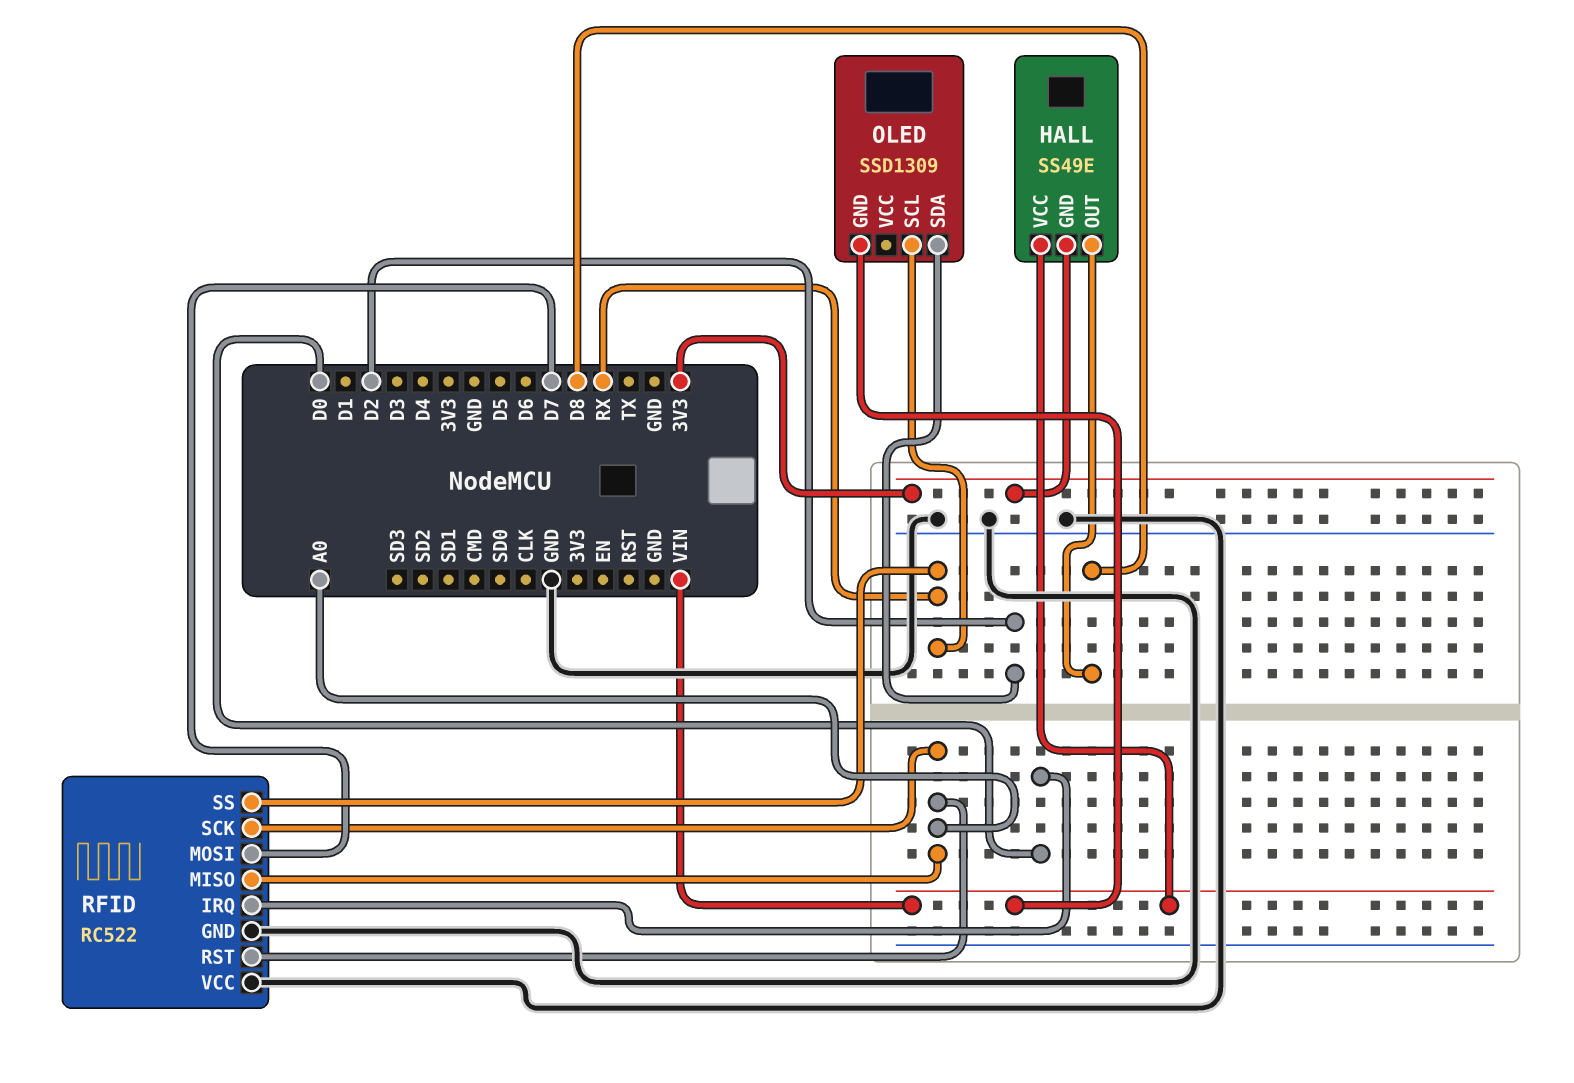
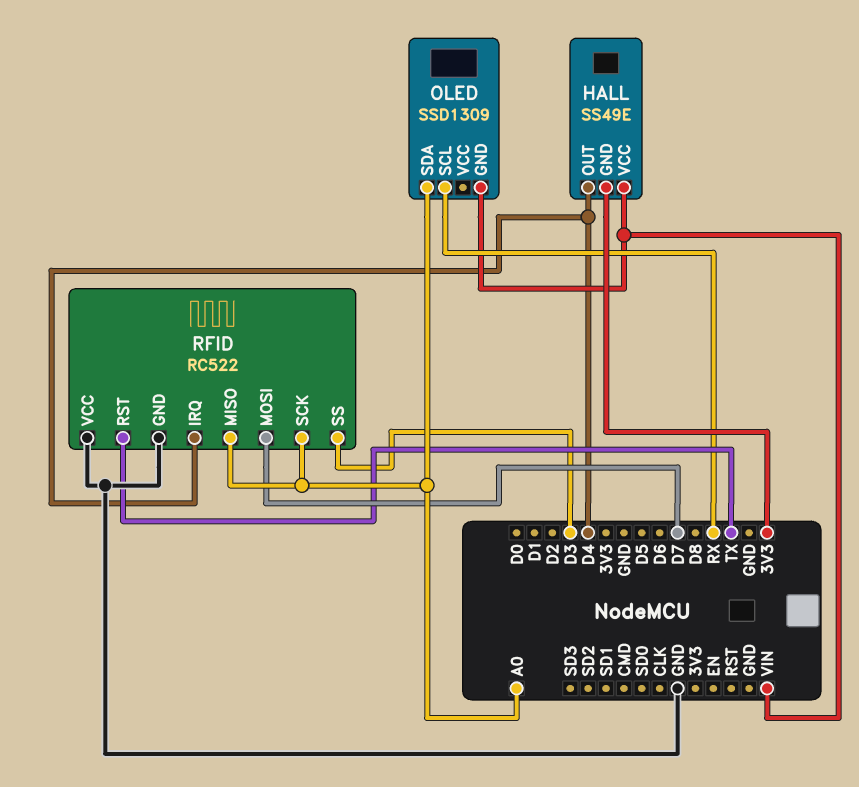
HALL pin OUT: D8 -> D4
OLED pin SDA: D2 -> A0
RFID pin IRQ: D0 -> D4
RFID pin RST: A0 -> TX
RFID pin SS: RX -> D3

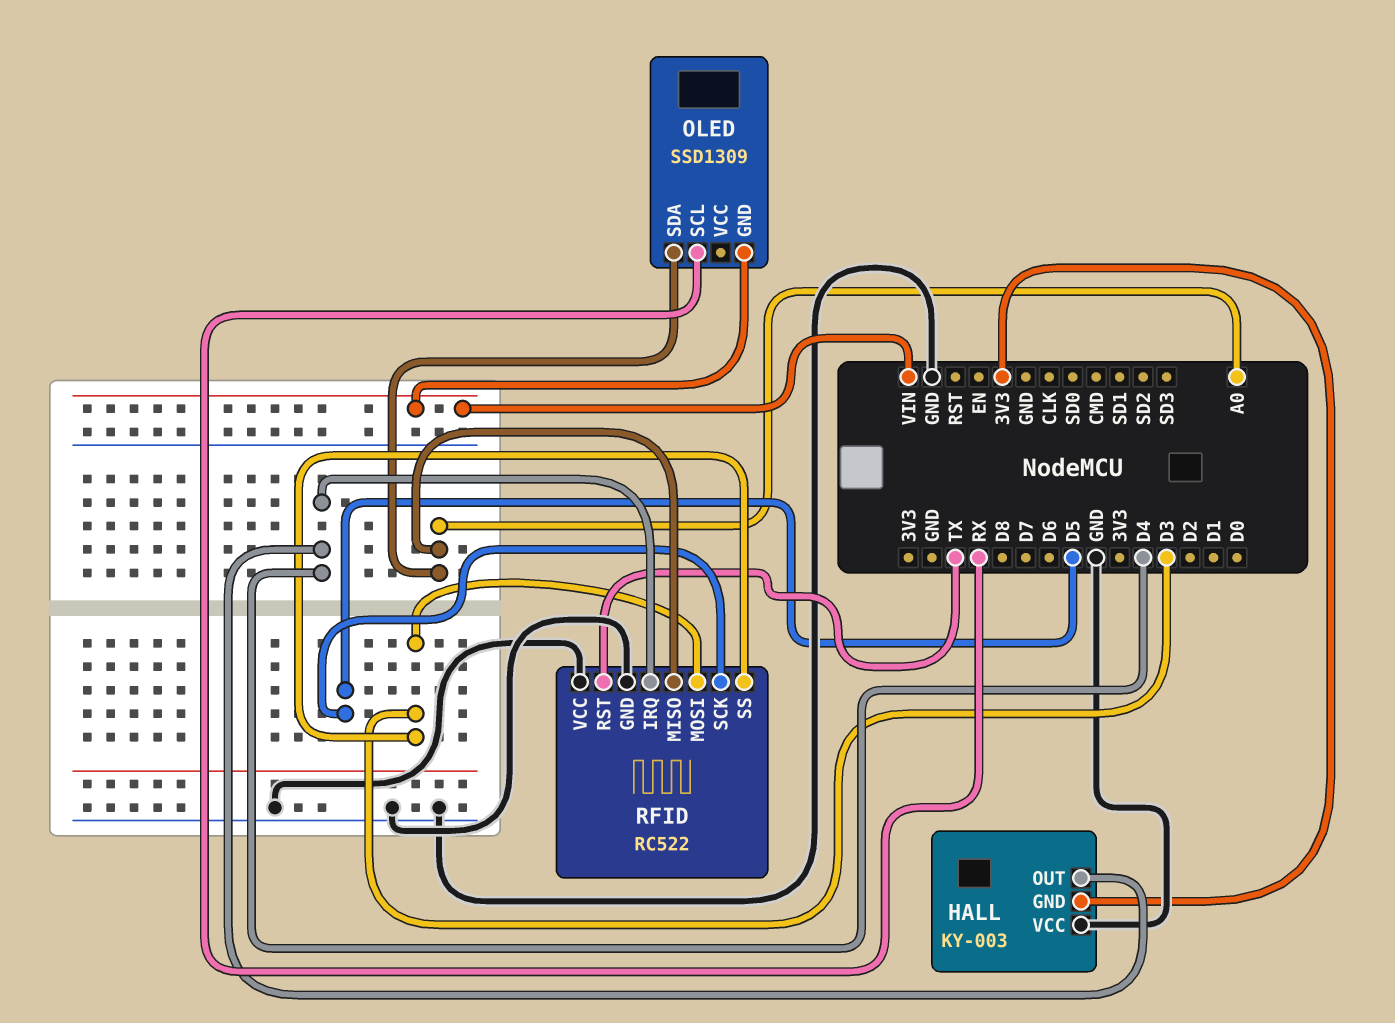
HALL: SS49E -> KY-003
HALL pin VCC: VIN -> GND
RFID pin MOSI: D7 -> D3
RFID pin SCK: A0 -> D5

